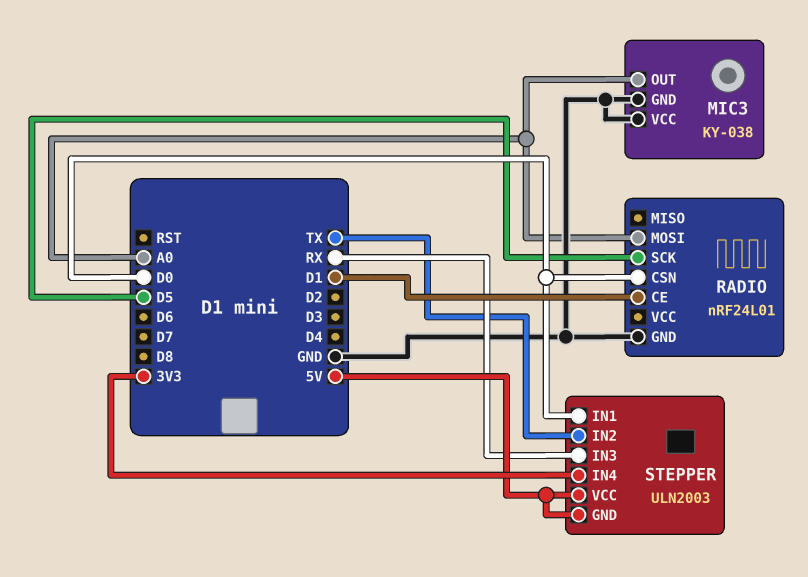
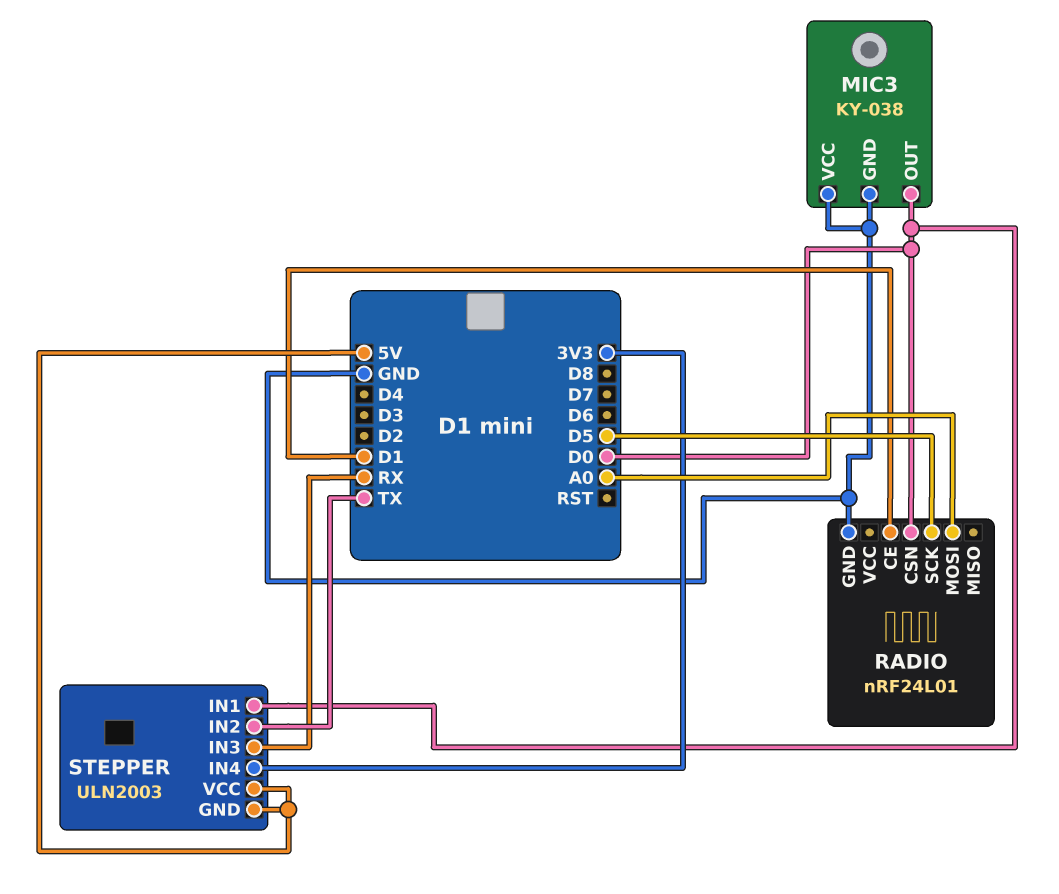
MIC3 pin OUT: A0 -> D0

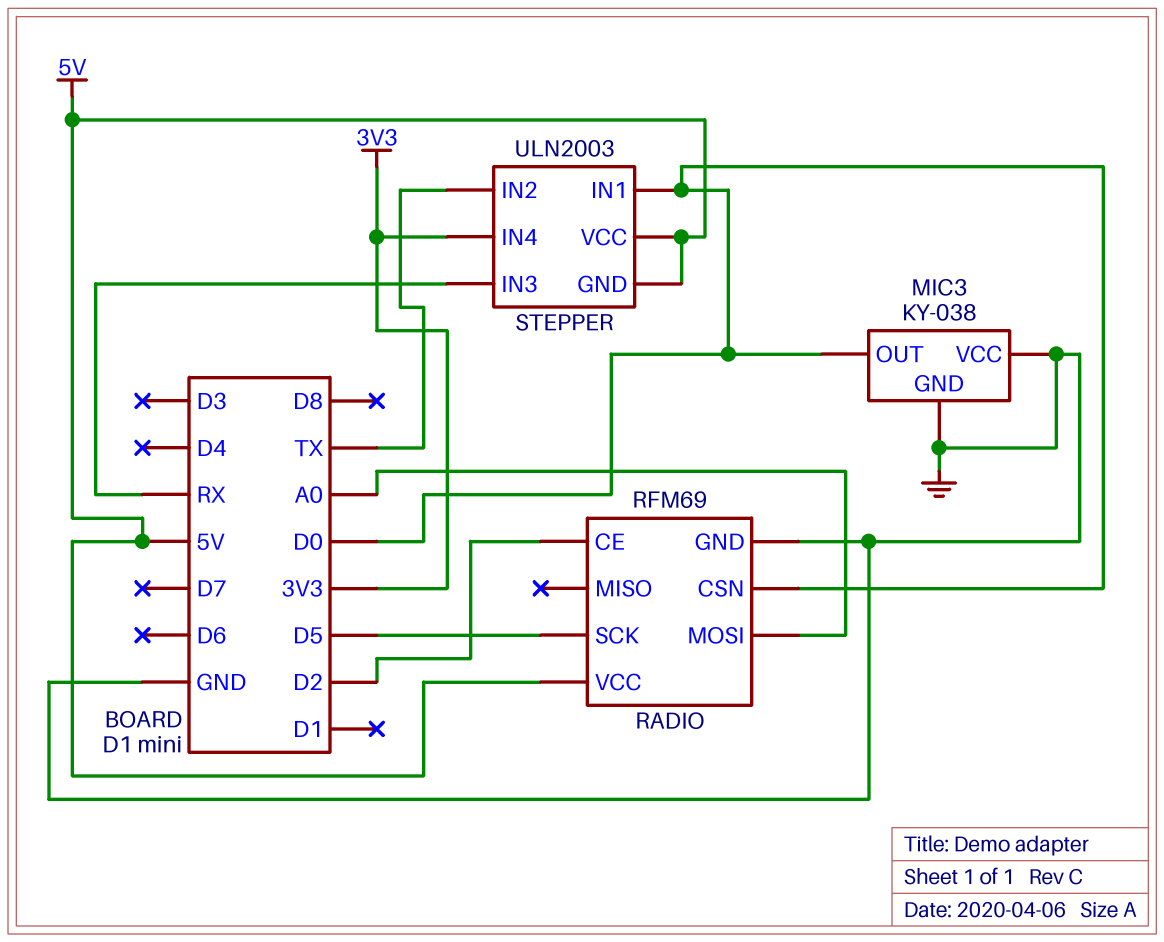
RADIO: nRF24L01 -> RFM69
RADIO pin CE: D1 -> D2
RADIO pin VCC: none -> 5V

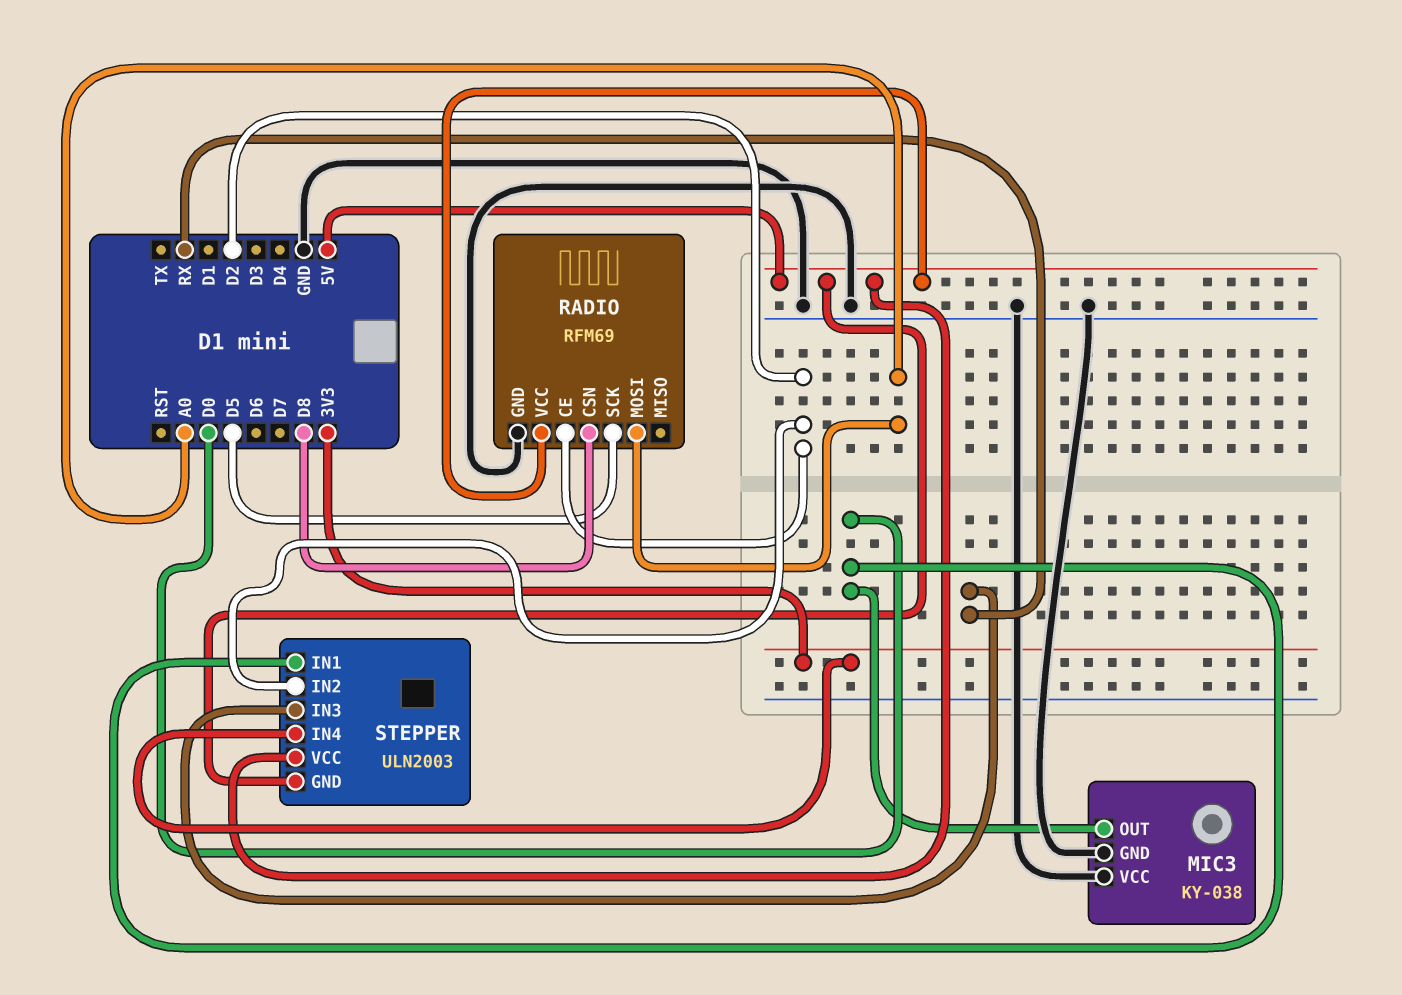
RADIO pin CSN: D0 -> D8
STEPPER pin IN2: TX -> D2

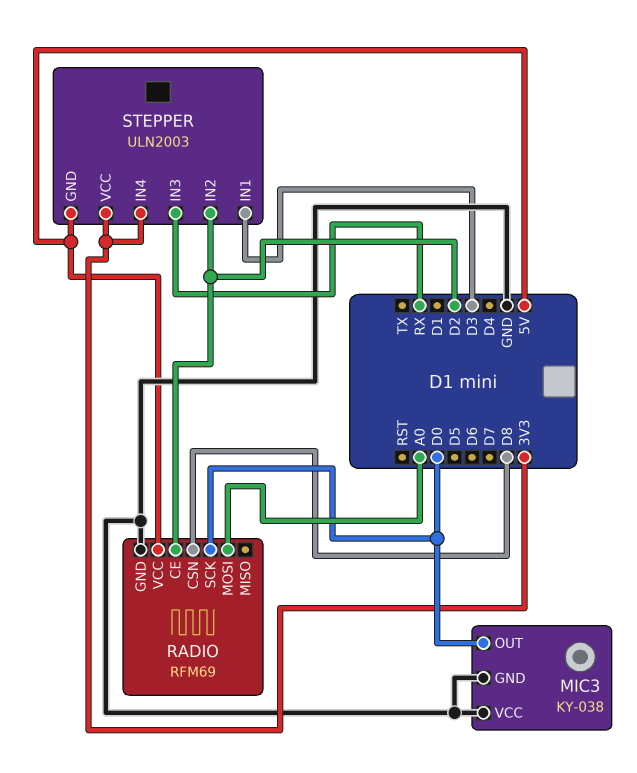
RADIO pin SCK: D5 -> D0
STEPPER pin IN1: D0 -> D3
STEPPER pin VCC: 5V -> 3V3

